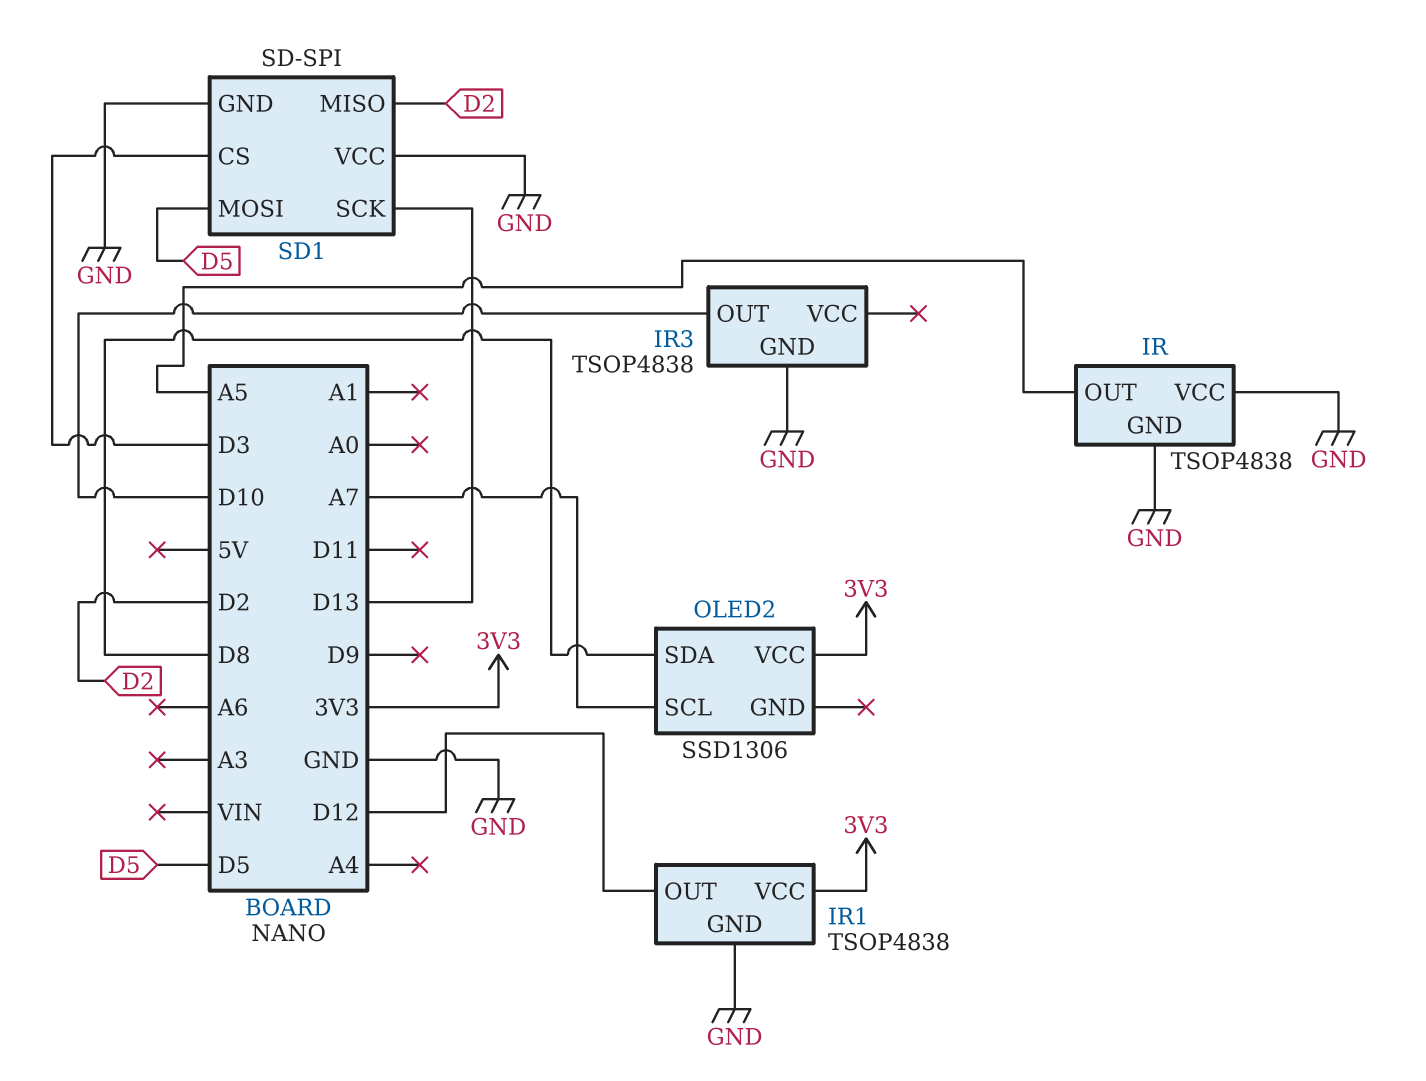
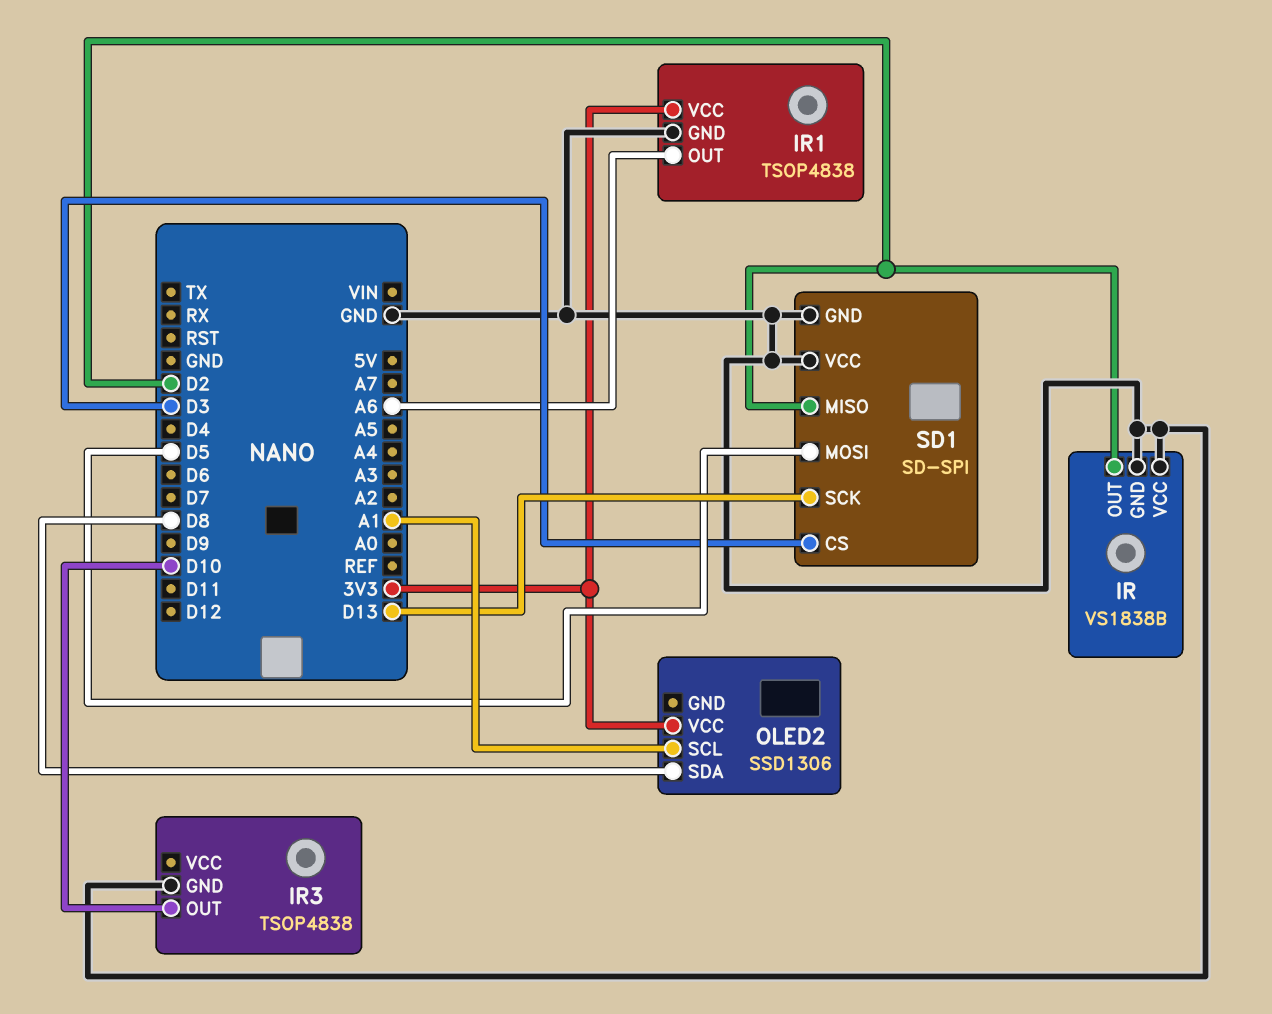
IR: TSOP4838 -> VS1838B
IR pin OUT: A5 -> D2
IR1 pin OUT: D12 -> A6
OLED2 pin SCL: A7 -> A1

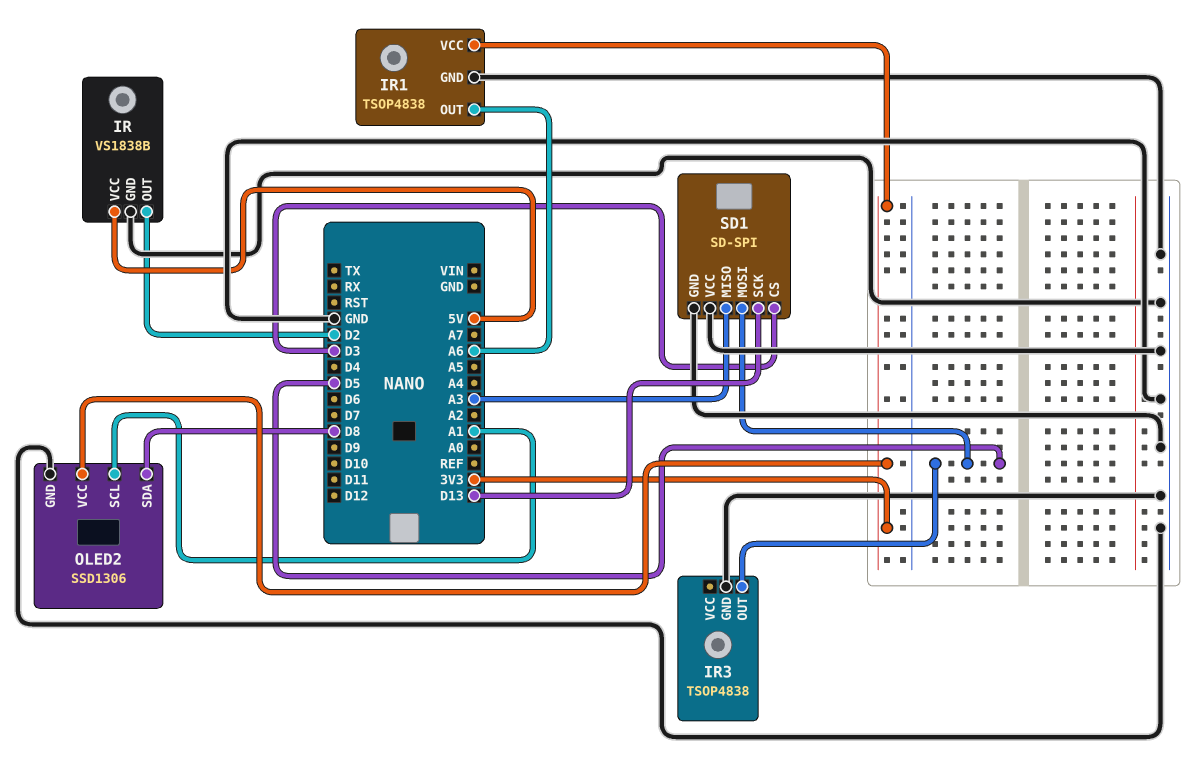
IR pin VCC: GND -> 5V
IR3 pin OUT: D10 -> D5
OLED2 pin GND: none -> GND
SD1 pin MISO: D2 -> A3

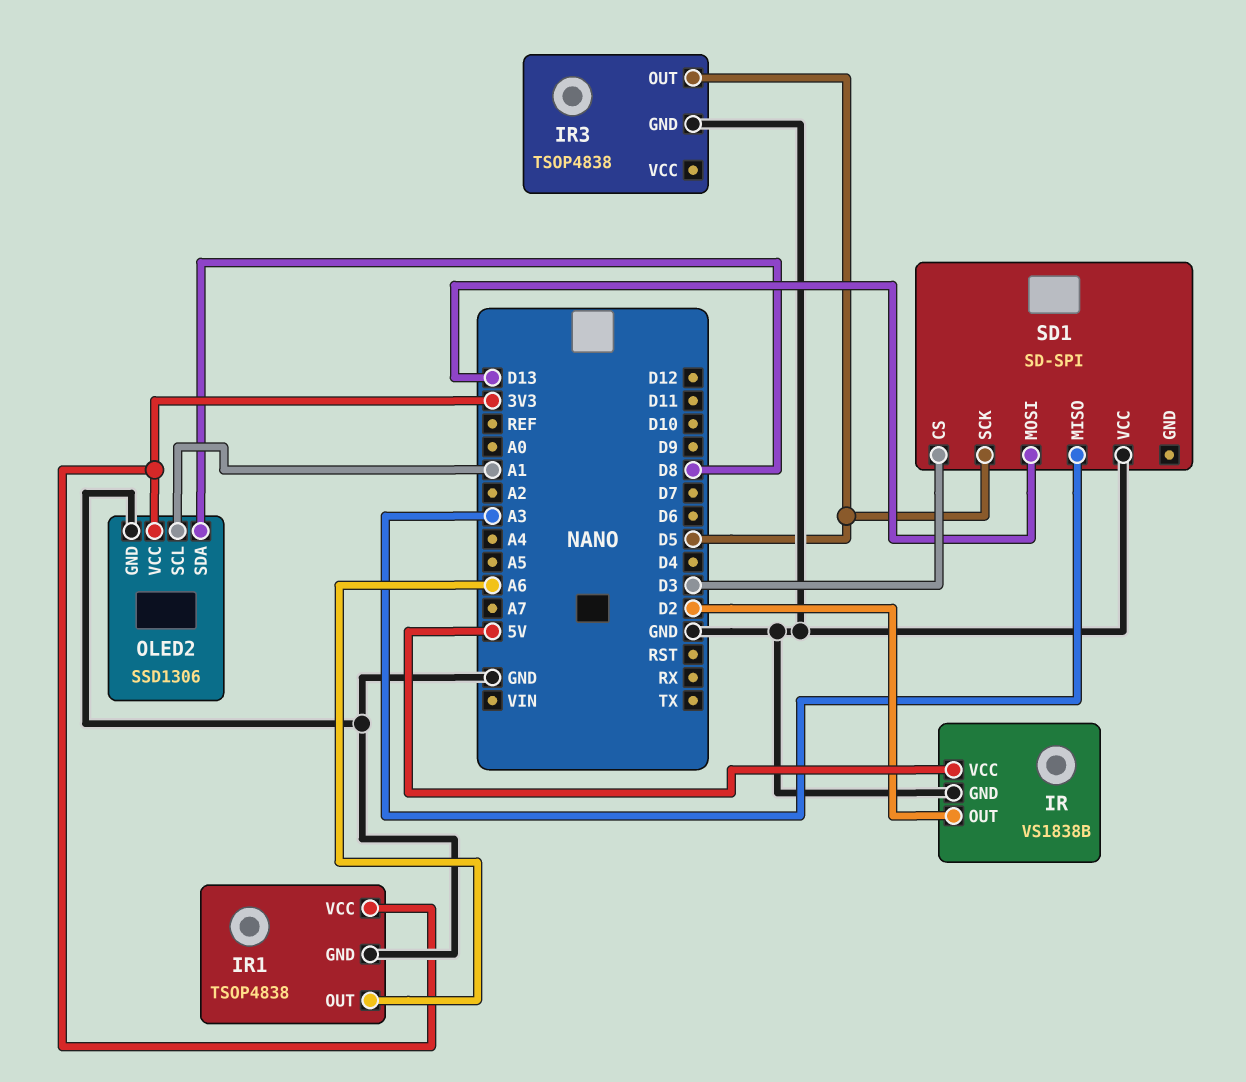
SD1 pin GND: GND -> none
SD1 pin MOSI: D5 -> D13
SD1 pin SCK: D13 -> D5

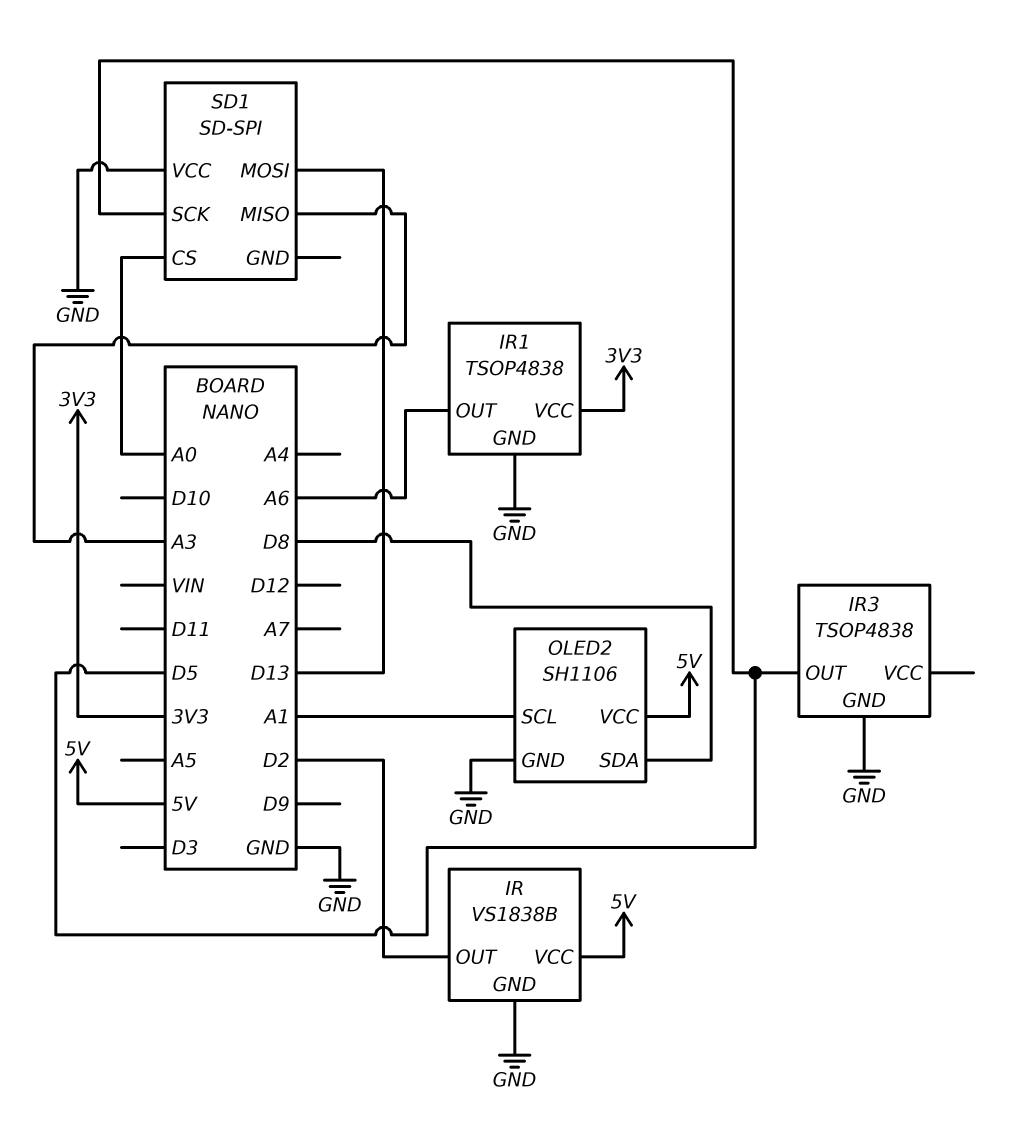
OLED2: SSD1306 -> SH1106
OLED2 pin VCC: 3V3 -> 5V
SD1 pin CS: D3 -> A0

